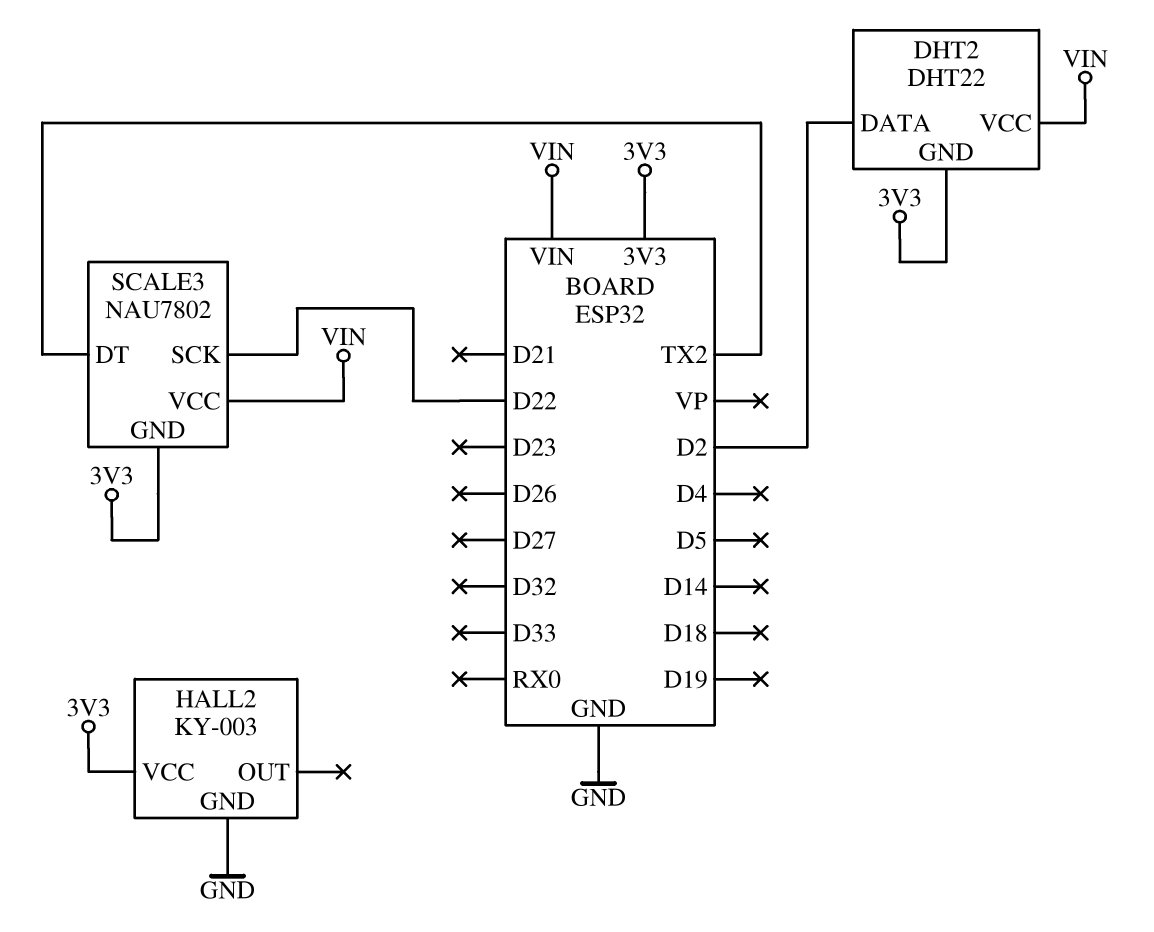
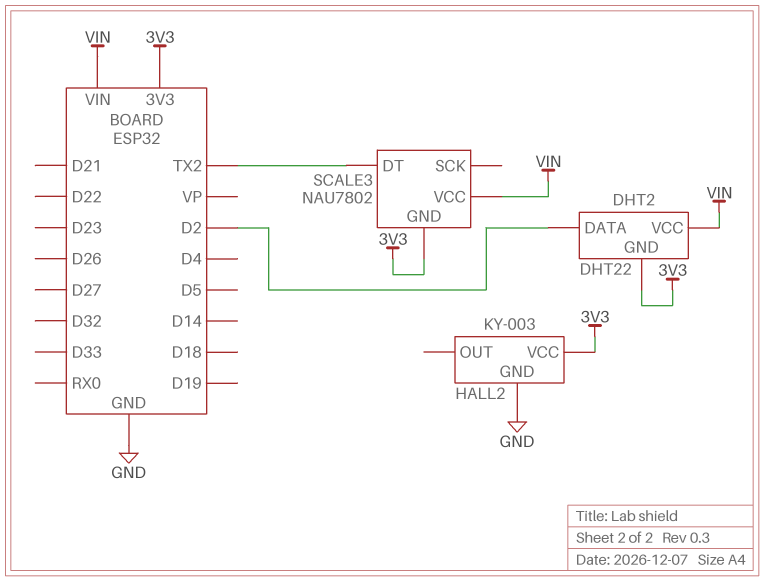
SCALE3 pin SCK: D22 -> none

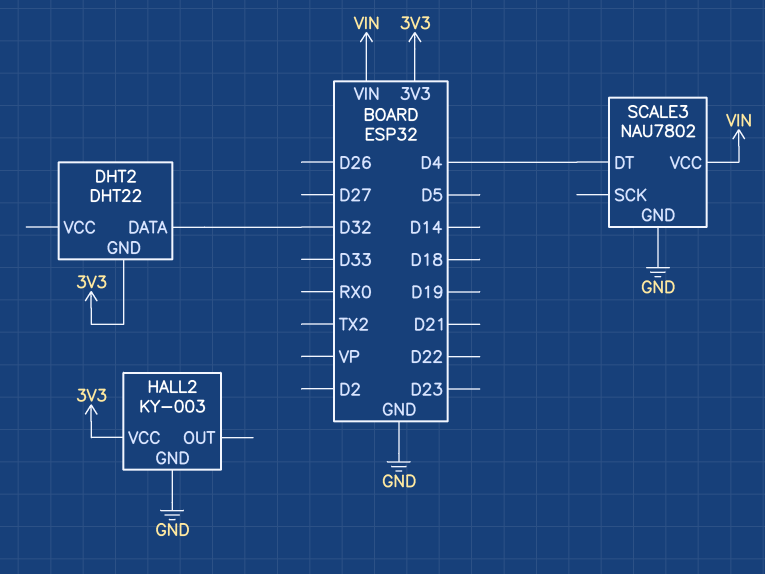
DHT2 pin DATA: D2 -> D32
DHT2 pin VCC: VIN -> none
SCALE3 pin DT: TX2 -> D4
SCALE3 pin GND: 3V3 -> GND

